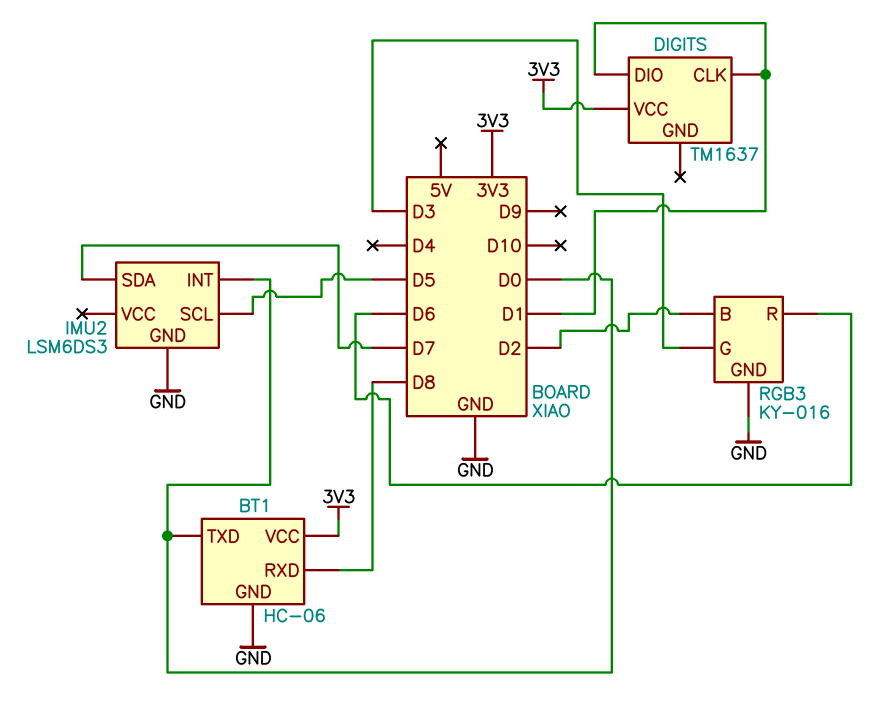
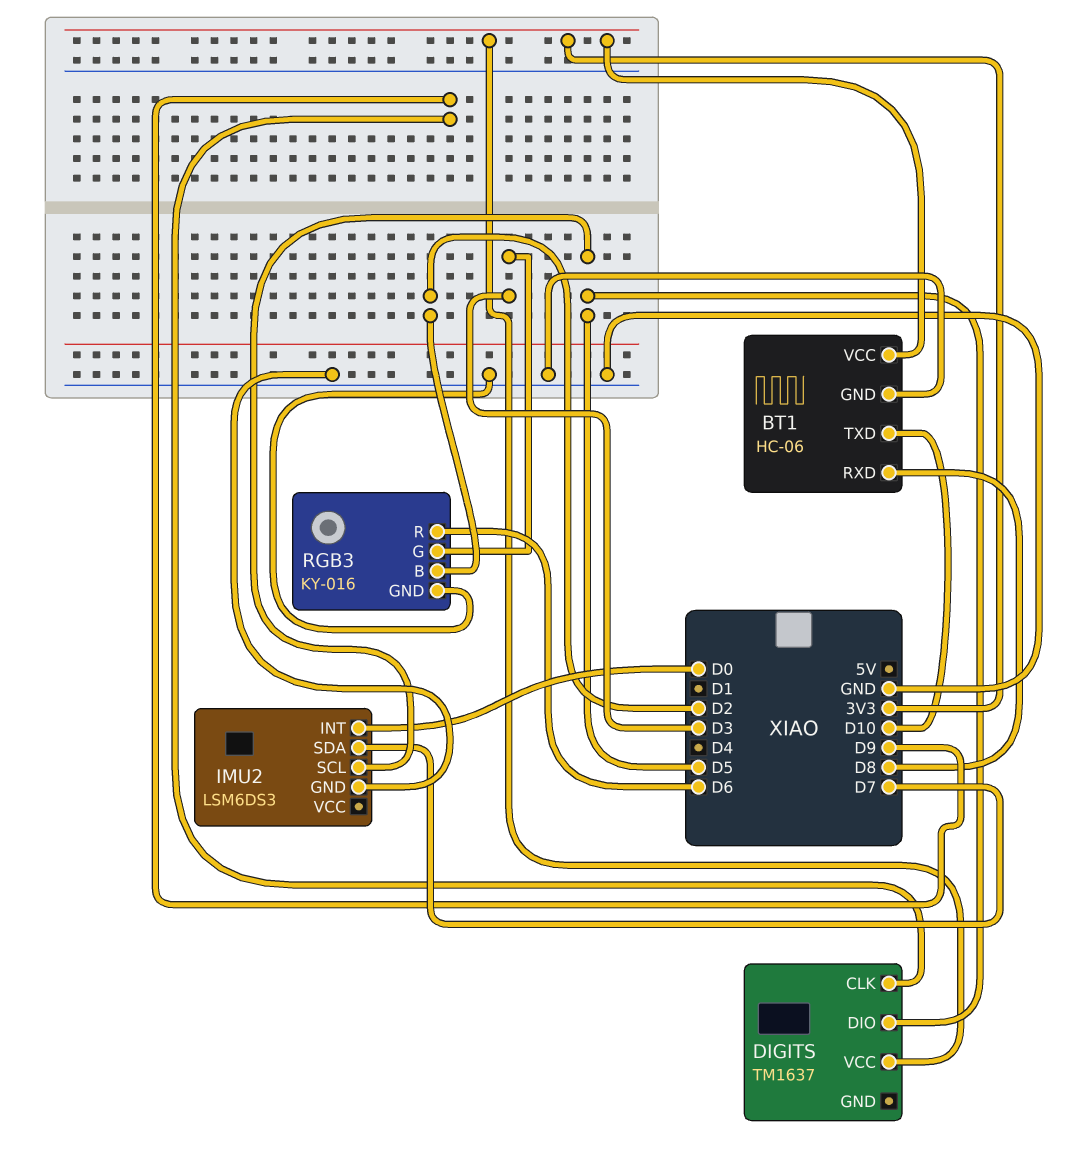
BT1 pin TXD: D0 -> D10
DIGITS pin CLK: D1 -> D9
DIGITS pin DIO: D1 -> D5

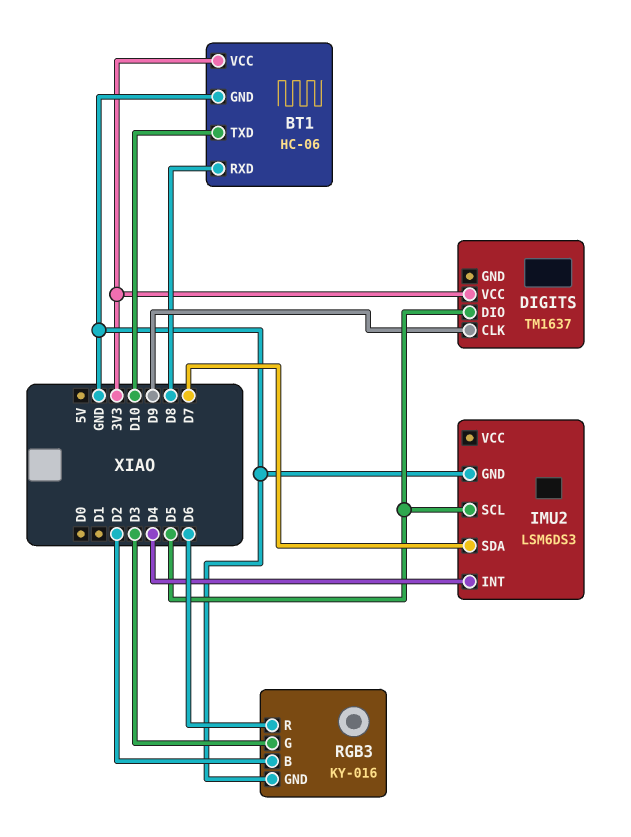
IMU2 pin INT: D0 -> D4

